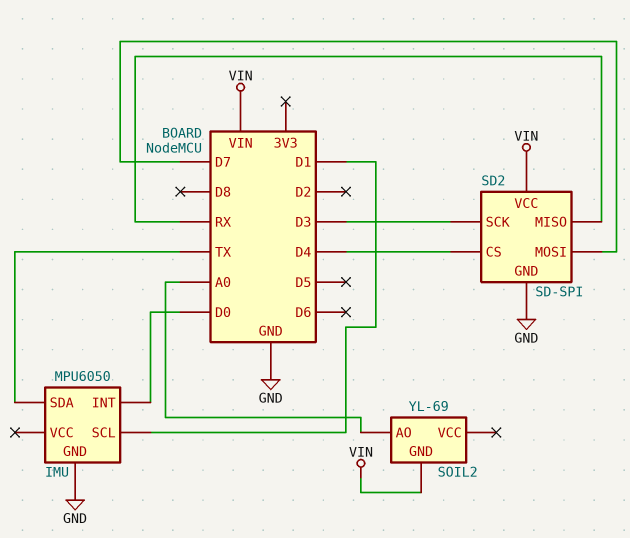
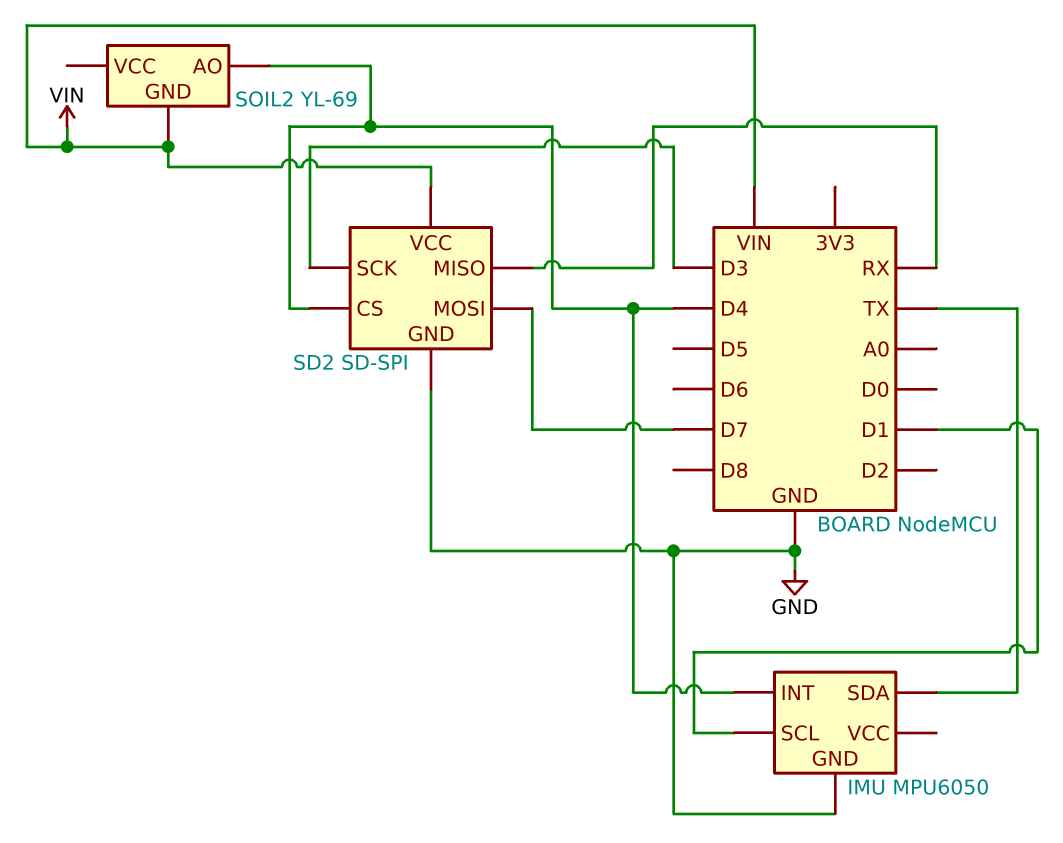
IMU pin INT: D0 -> D4
SOIL2 pin AO: A0 -> D4

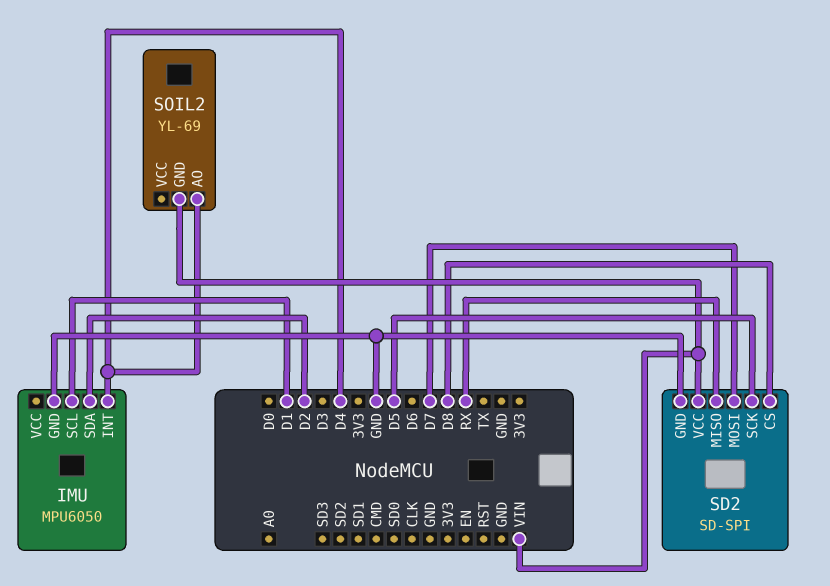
IMU pin SDA: TX -> D2
SD2 pin CS: D4 -> D8
SD2 pin SCK: D3 -> D5

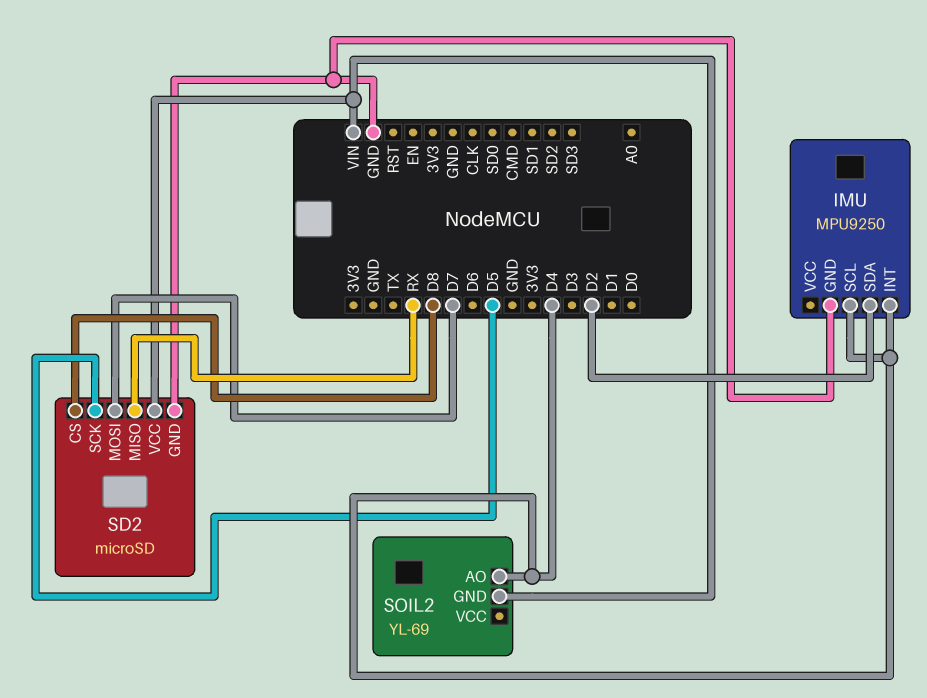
IMU: MPU6050 -> MPU9250
IMU pin SCL: D1 -> D4
SD2: SD-SPI -> microSD

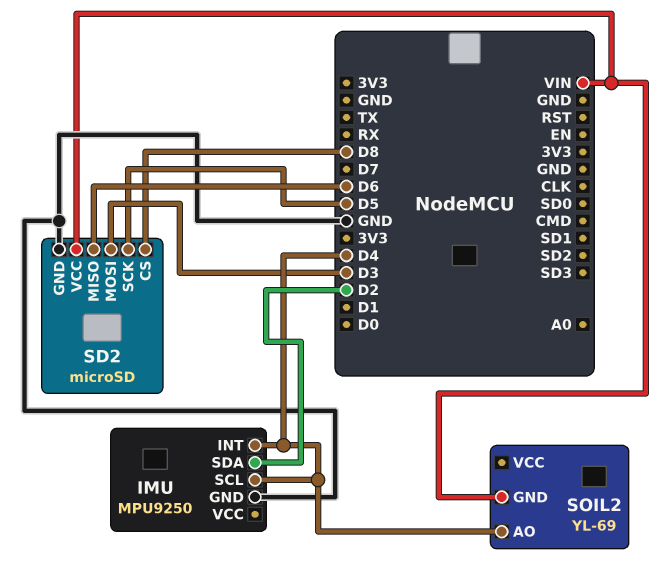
SD2 pin MISO: RX -> D6
SD2 pin MOSI: D7 -> D3

